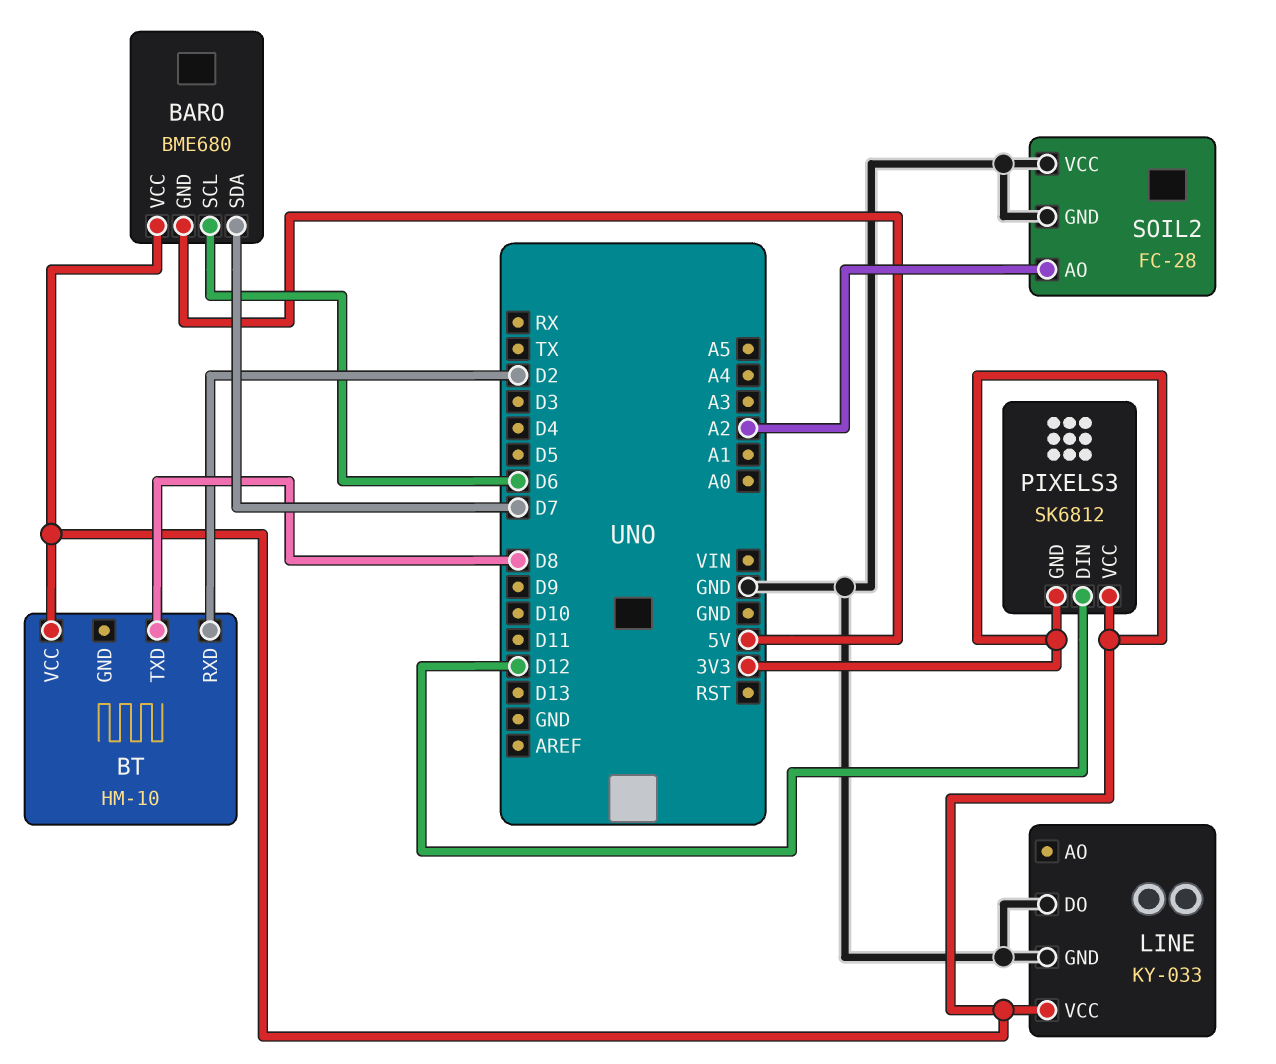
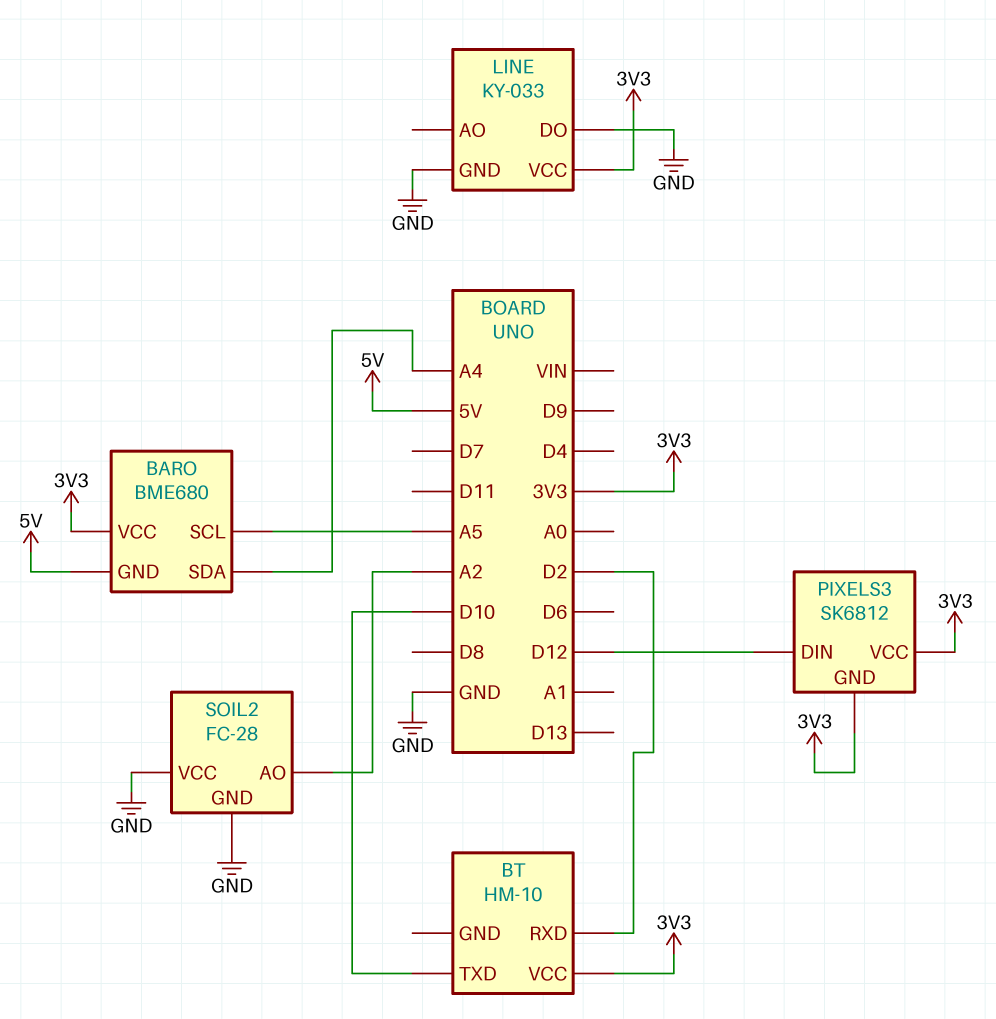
BARO pin SCL: D6 -> A5
BARO pin SDA: D7 -> A4
BT pin TXD: D8 -> D10

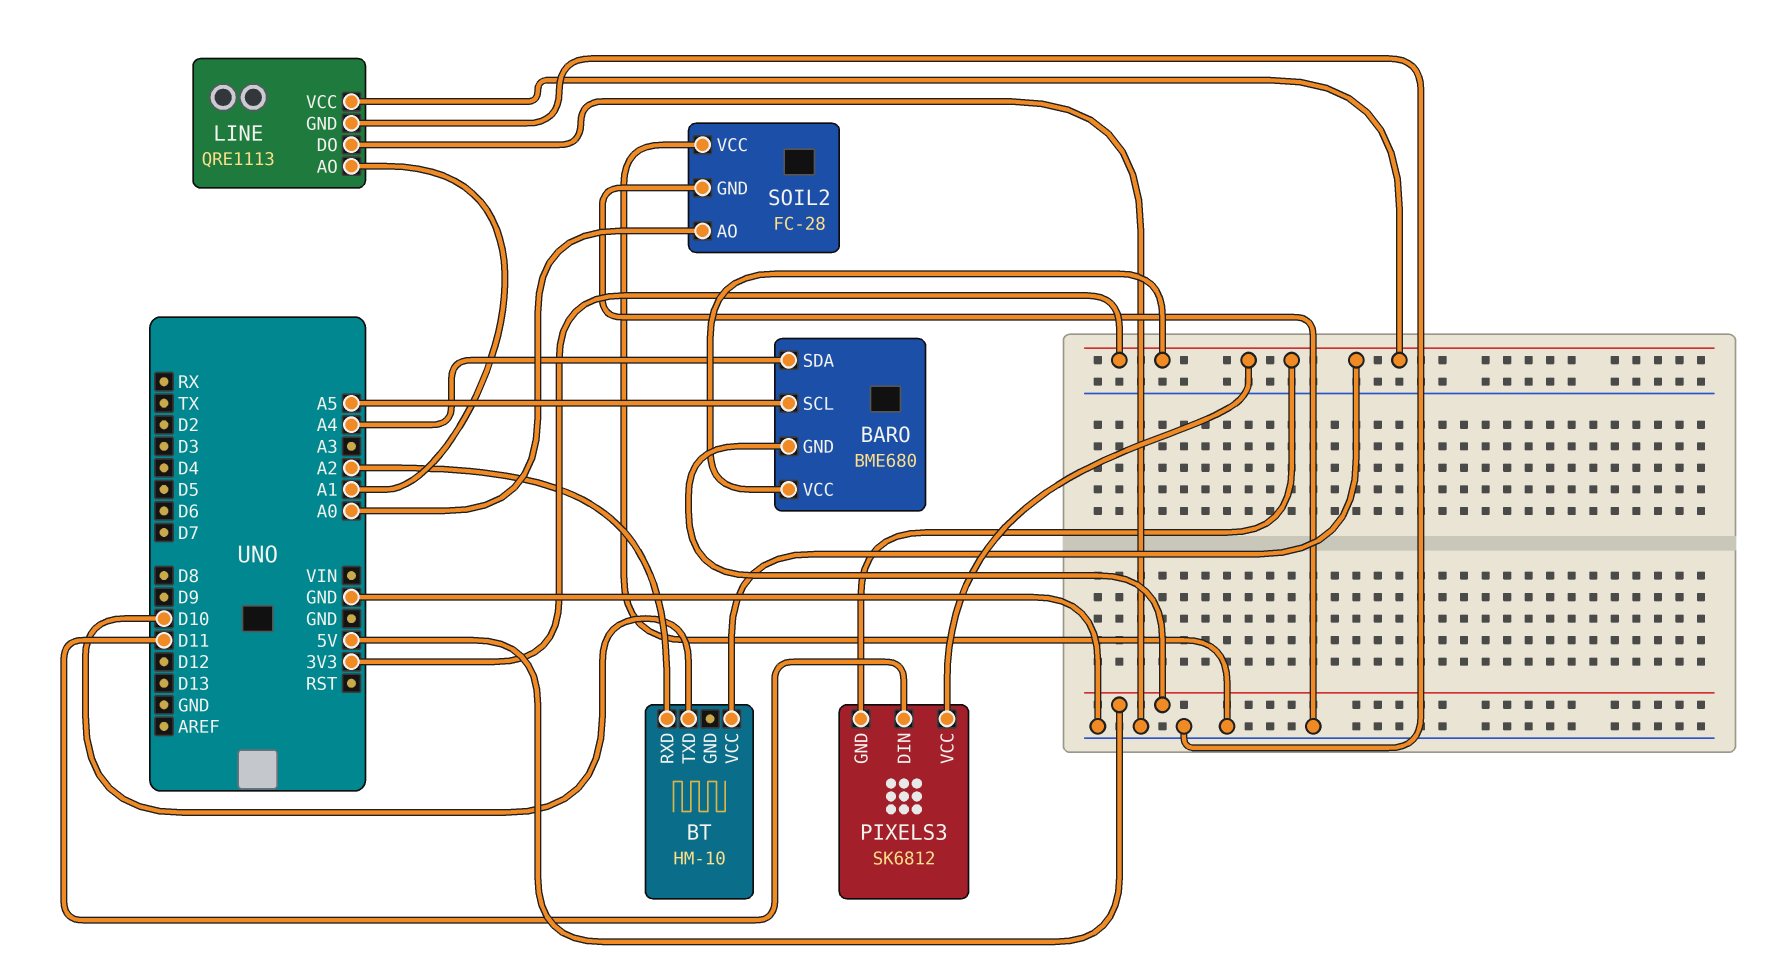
BT pin RXD: D2 -> A2
LINE: KY-033 -> QRE1113
LINE pin AO: none -> A1
PIXELS3 pin DIN: D12 -> D11
SOIL2 pin AO: A2 -> A0

